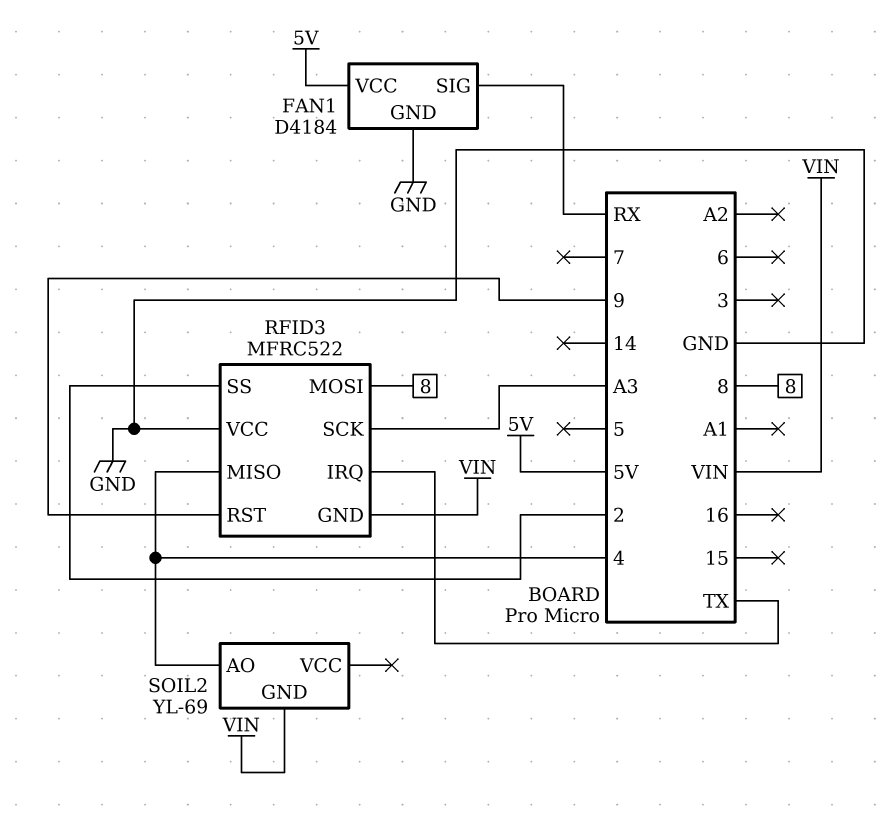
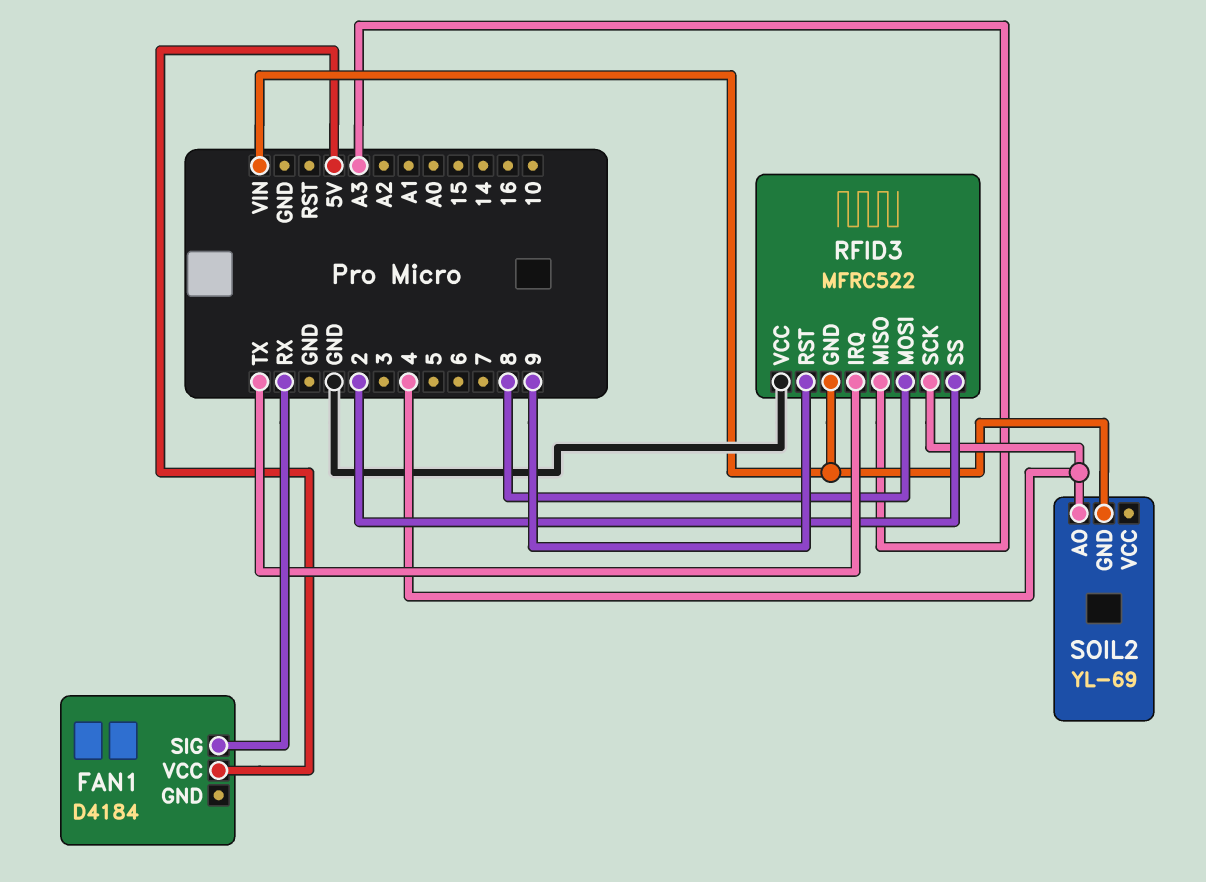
FAN1 pin GND: GND -> none
RFID3 pin MISO: 4 -> A3
RFID3 pin SCK: A3 -> 4

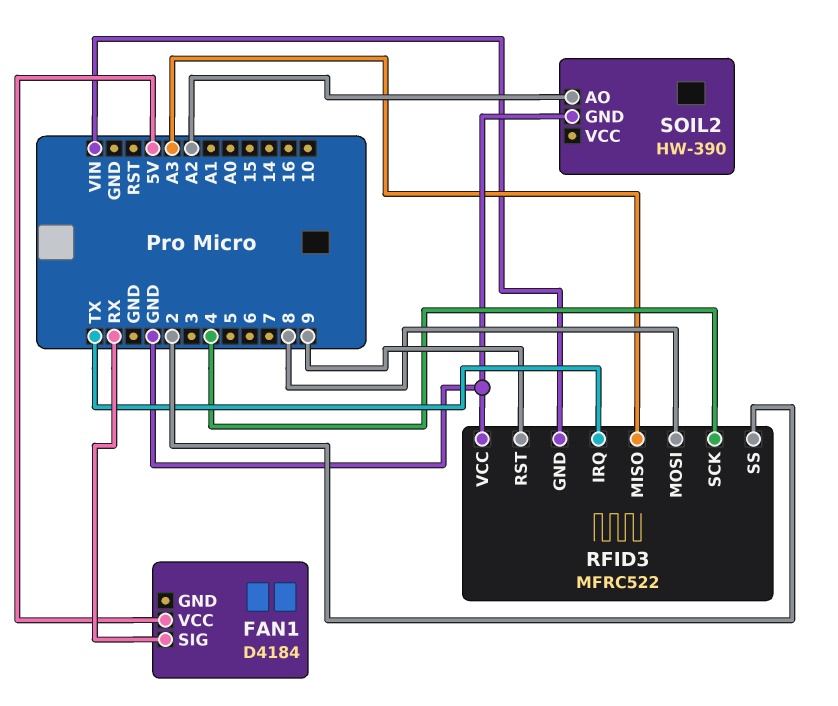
SOIL2: YL-69 -> HW-390
SOIL2 pin AO: 4 -> A2
SOIL2 pin GND: VIN -> GND

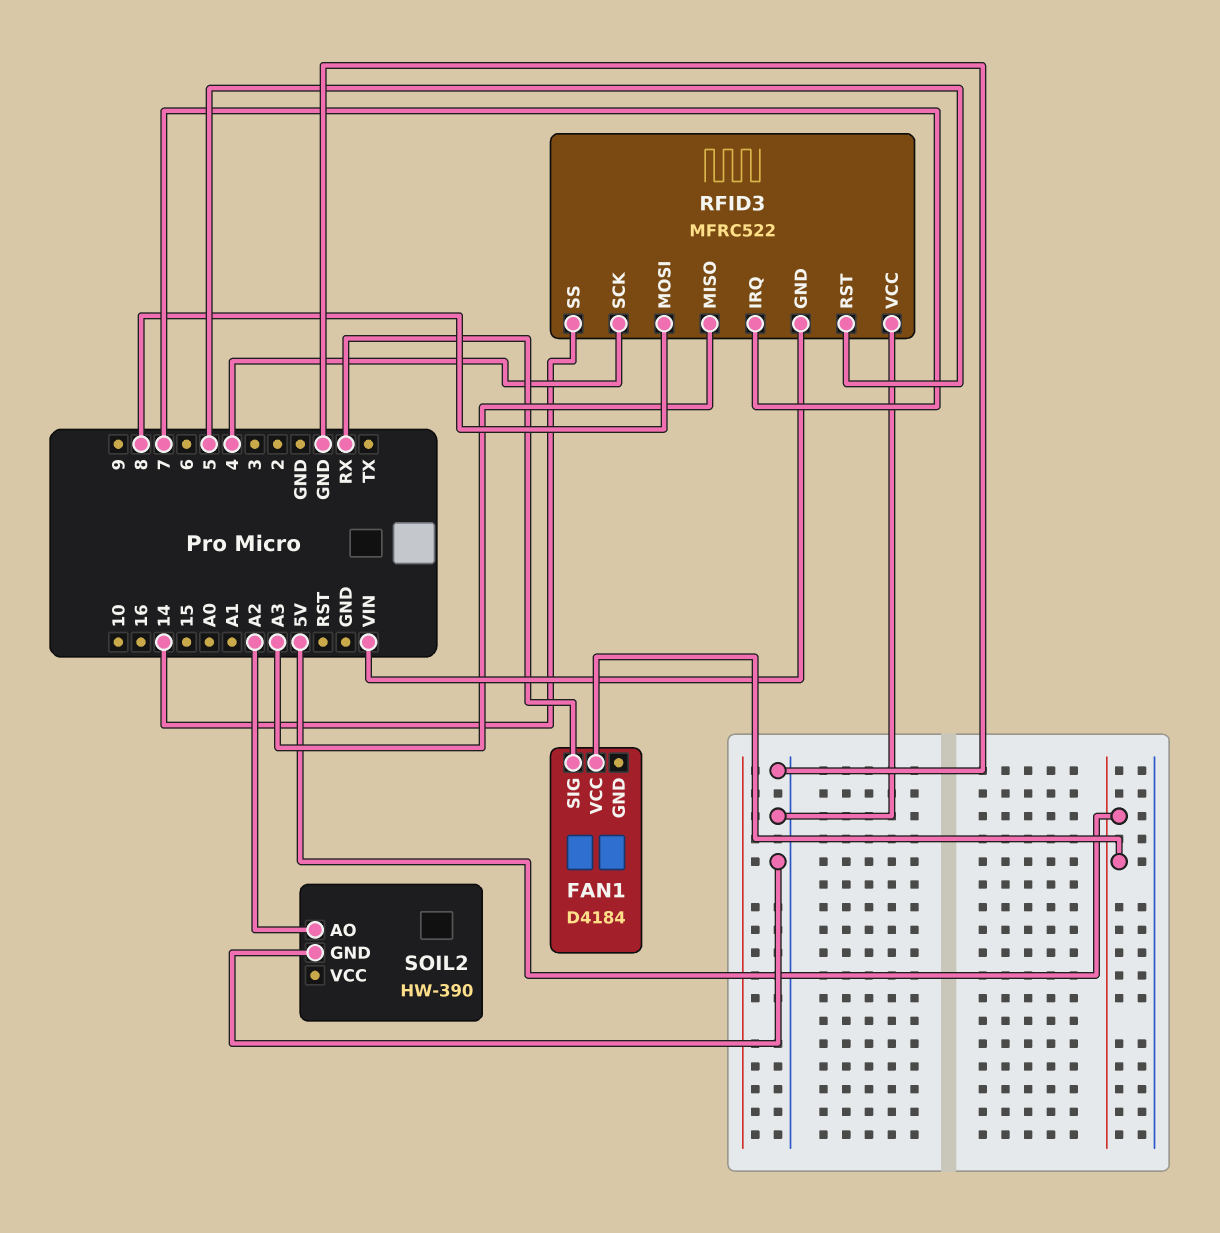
RFID3 pin IRQ: TX -> 7
RFID3 pin RST: 9 -> 5
RFID3 pin SS: 2 -> 14

